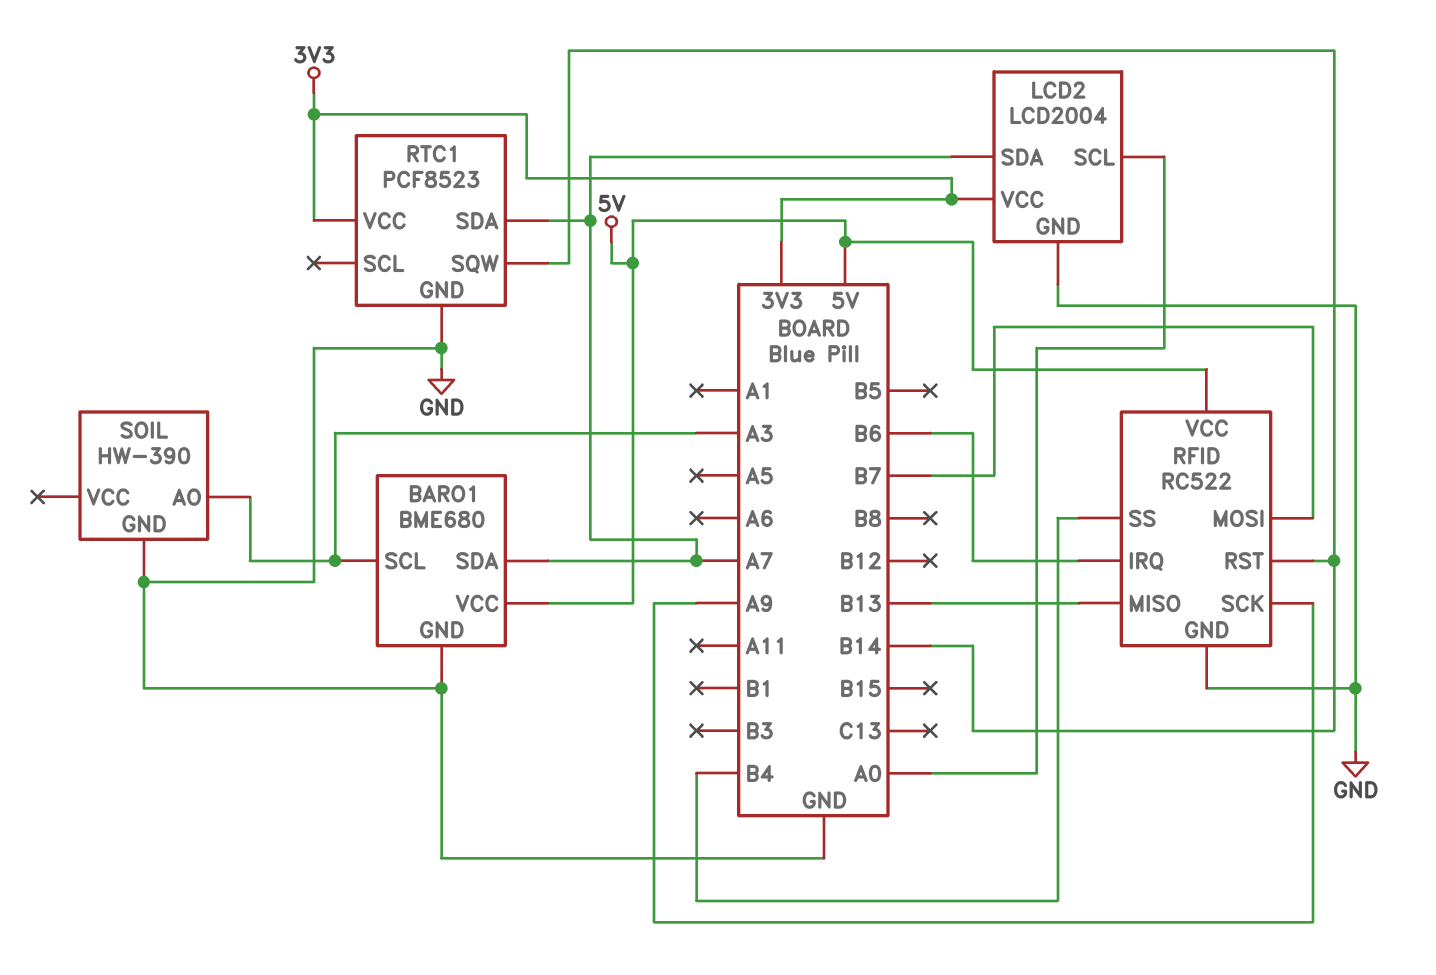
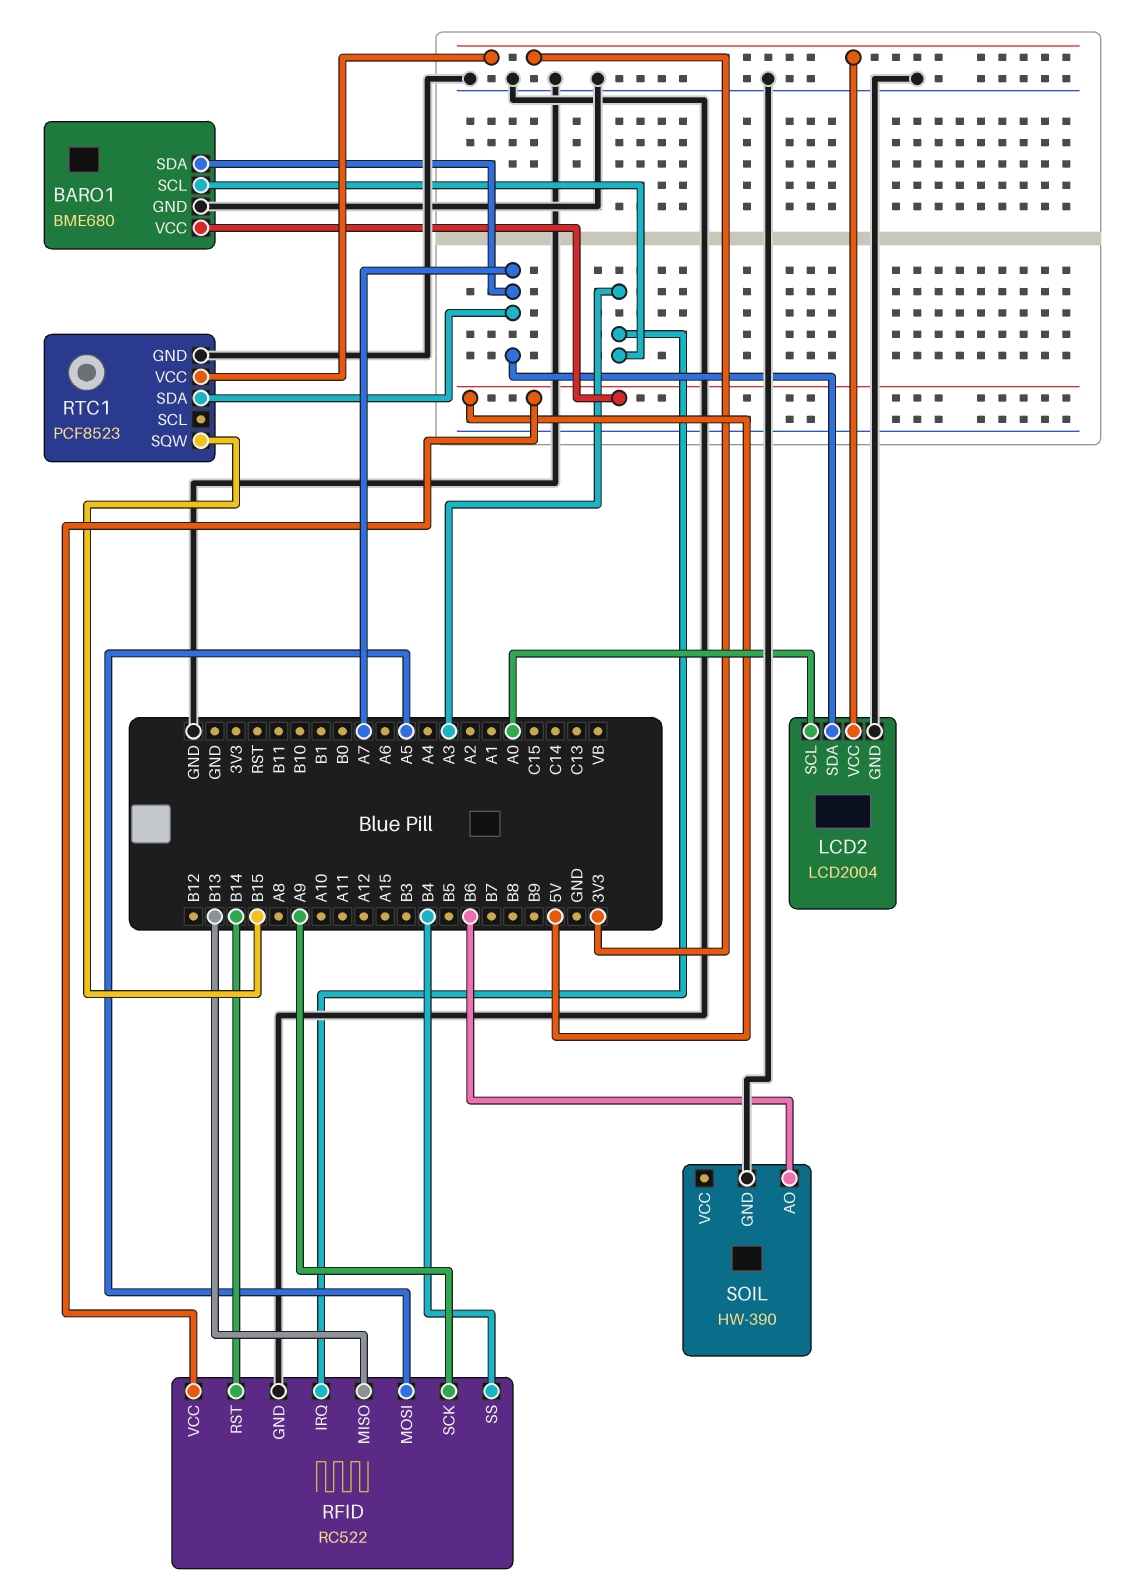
RFID pin IRQ: B6 -> A3
RFID pin MOSI: B7 -> A5
RTC1 pin SQW: B14 -> B15
SOIL pin AO: A3 -> B6

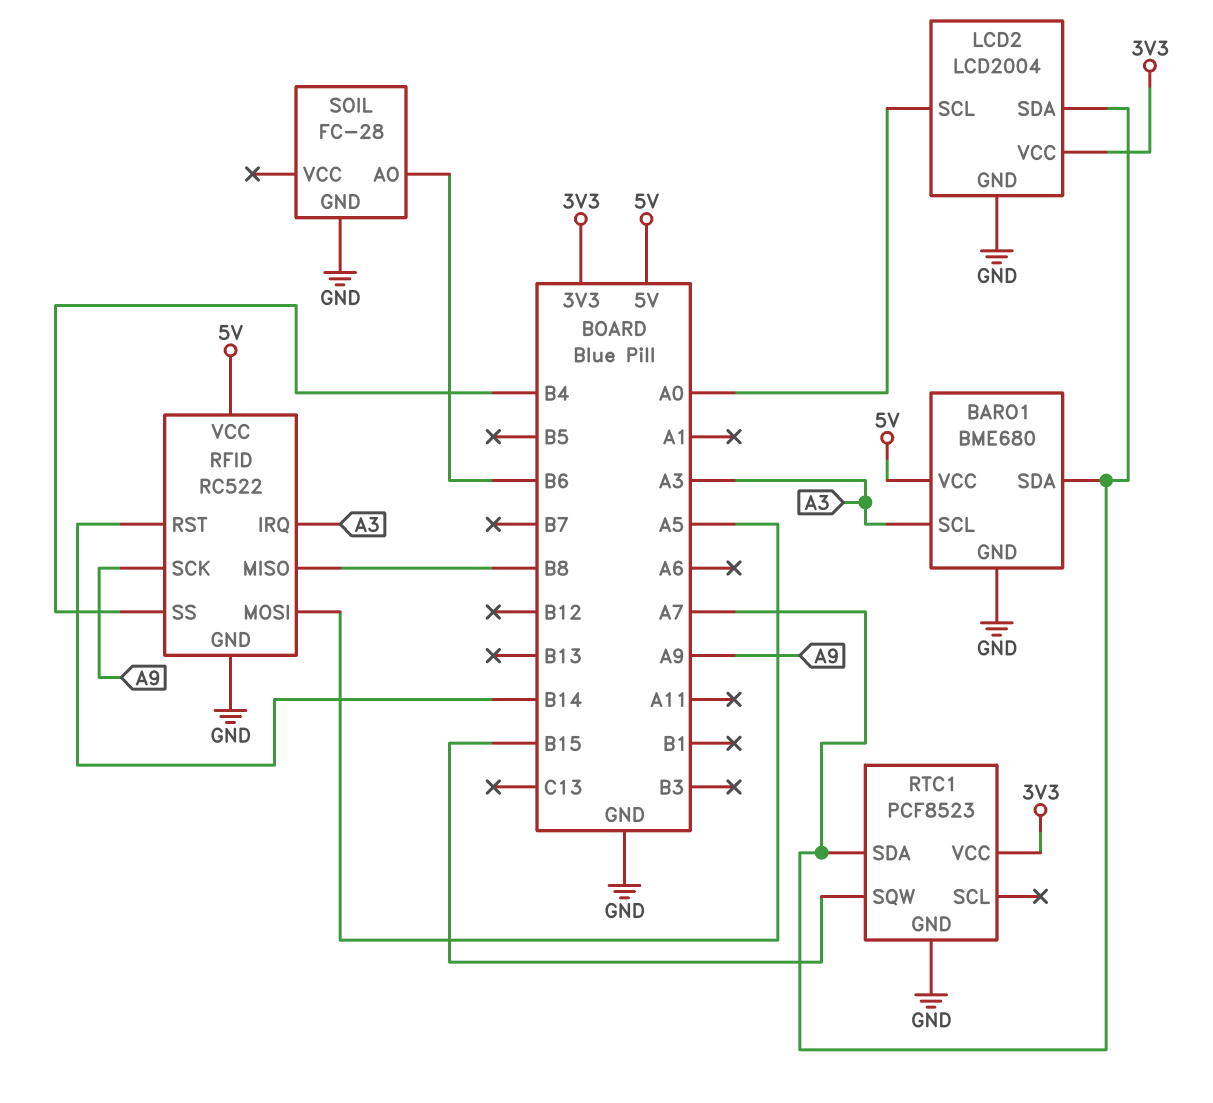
RFID pin MISO: B13 -> B8
SOIL: HW-390 -> FC-28

